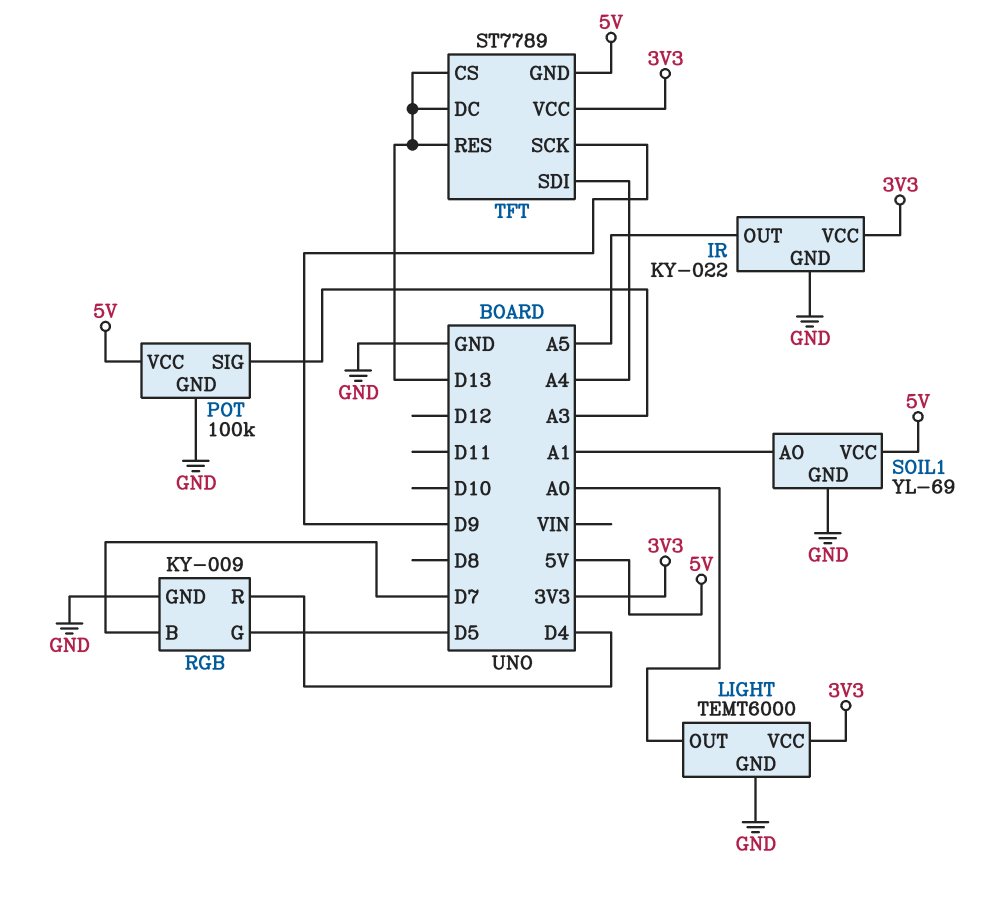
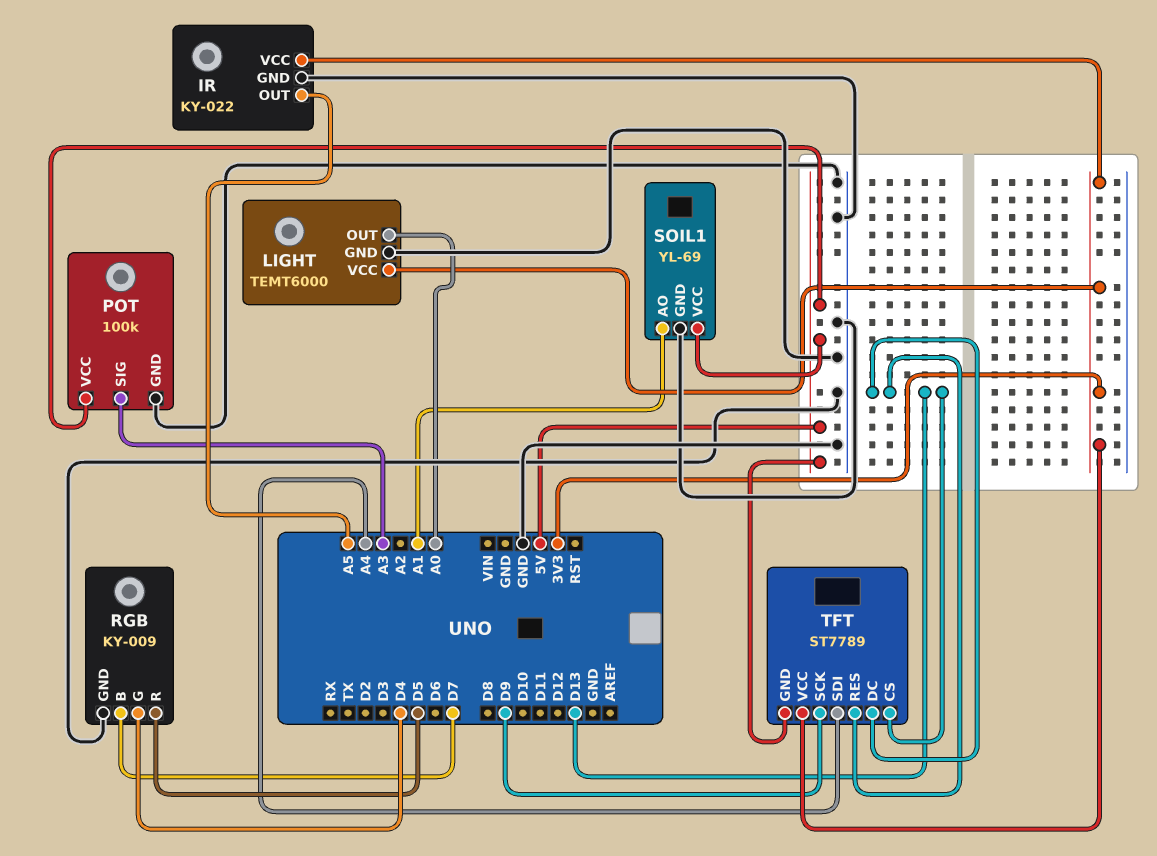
RGB pin G: D5 -> D4
RGB pin R: D4 -> D5

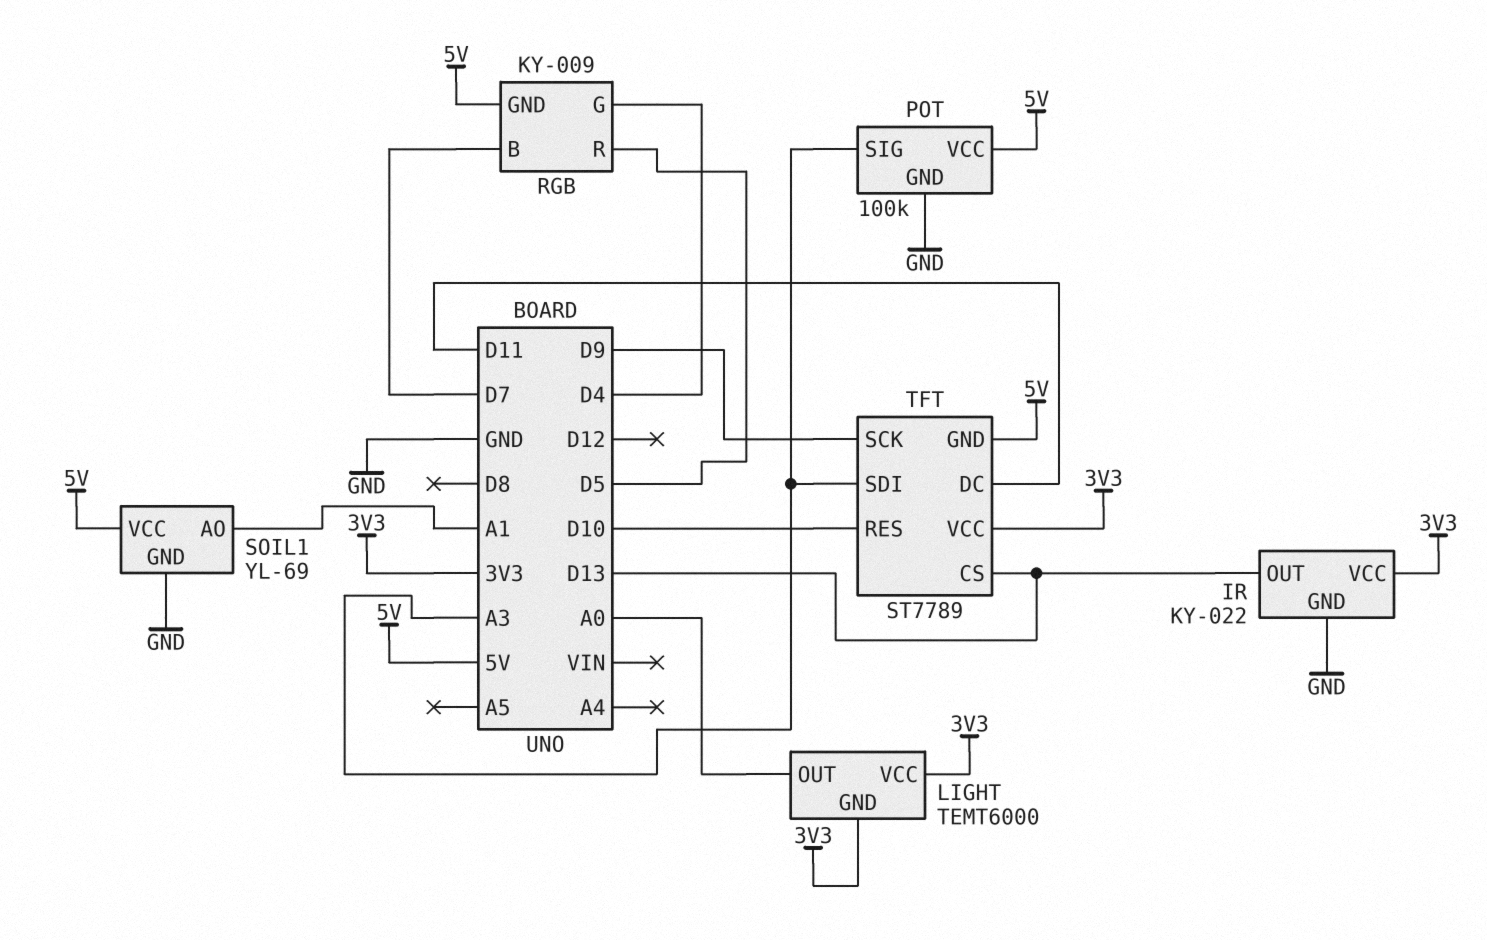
IR pin OUT: A5 -> D13
LIGHT pin GND: GND -> 3V3
RGB pin GND: GND -> 5V
TFT pin DC: D13 -> D11
TFT pin RES: D13 -> D10
TFT pin SDI: A4 -> A3

